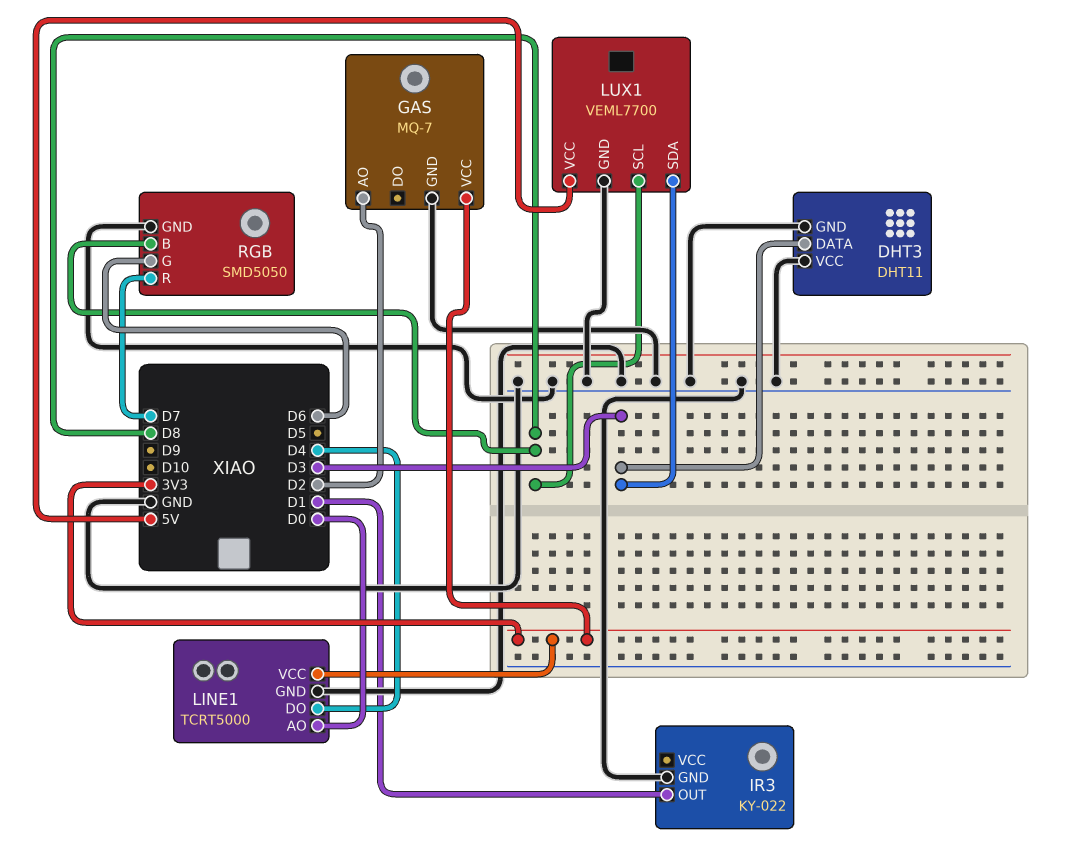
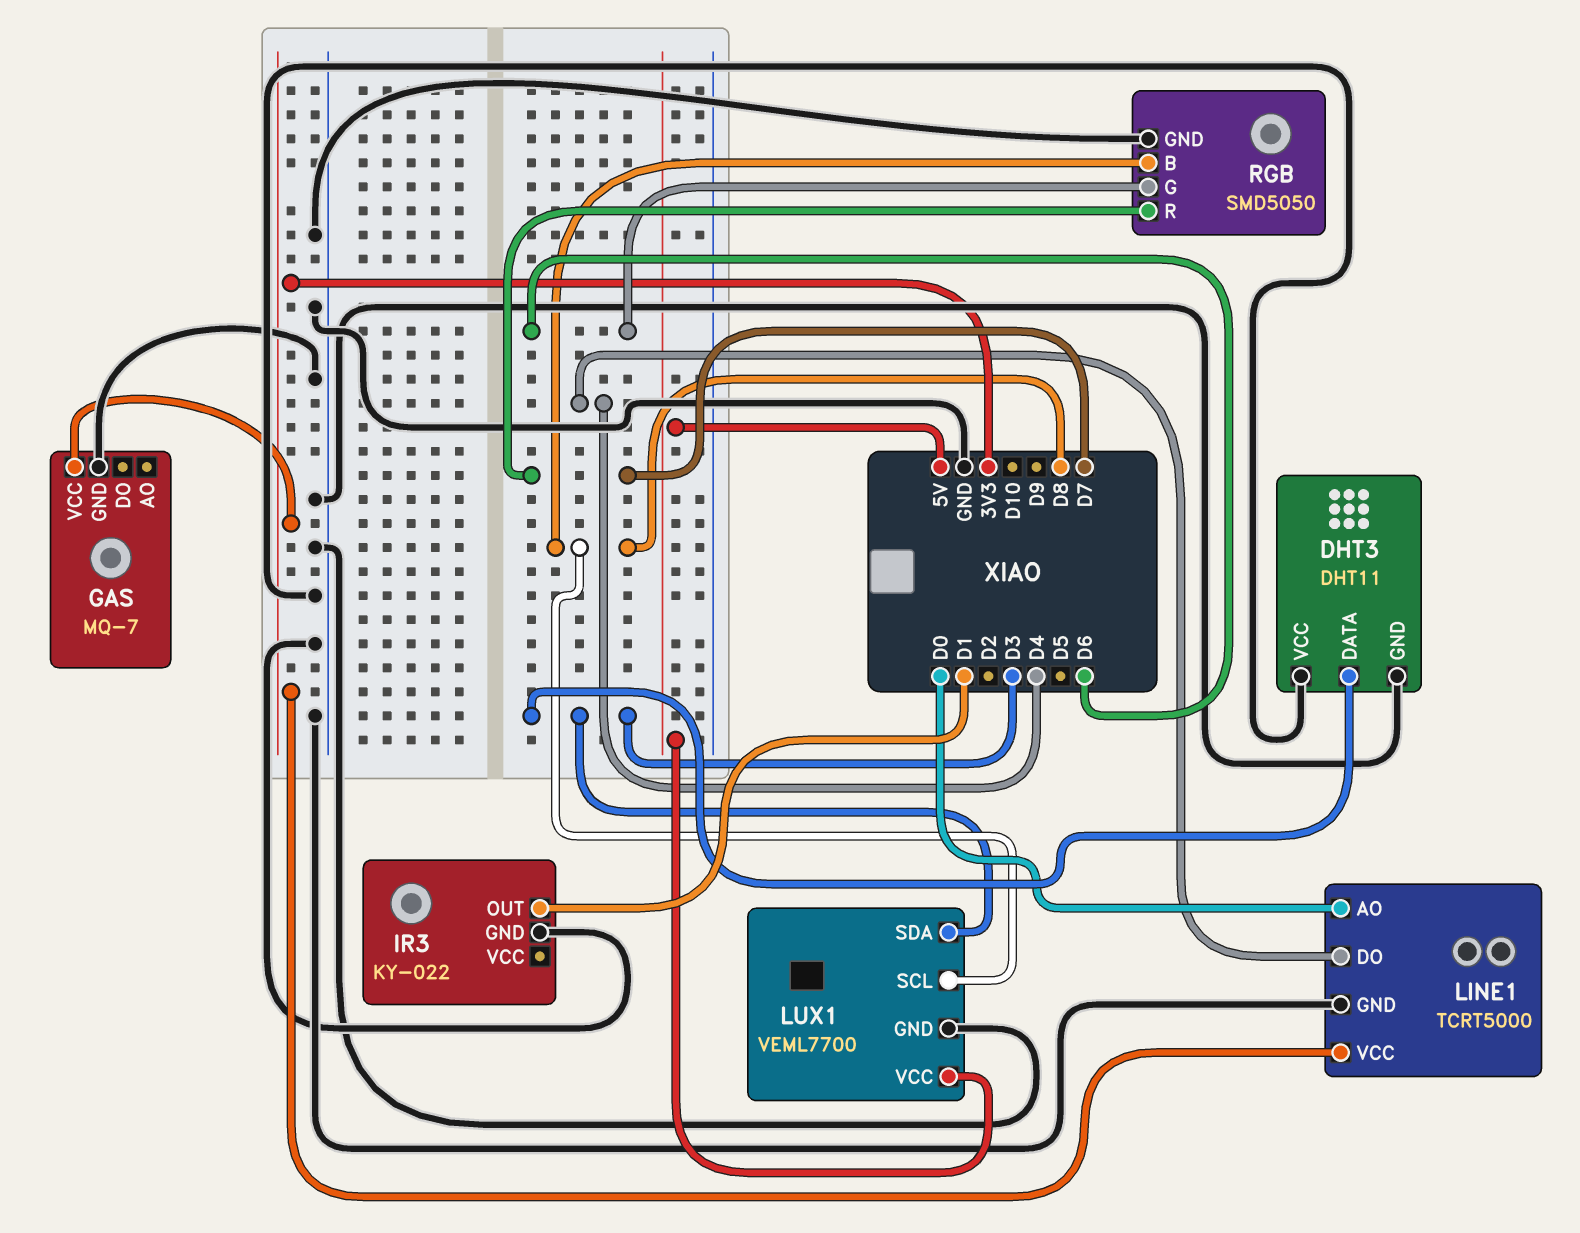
GAS pin AO: D2 -> none

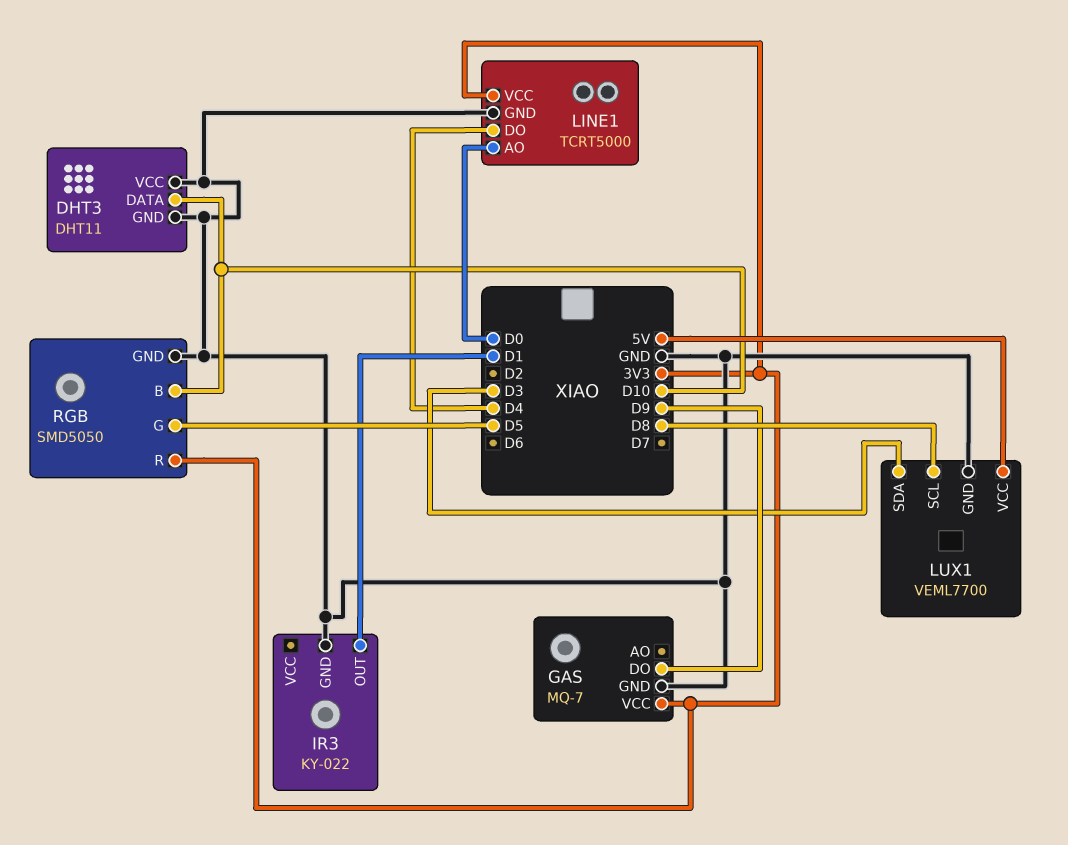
DHT3 pin DATA: D3 -> D10
GAS pin DO: none -> D9
RGB pin B: D8 -> D10
RGB pin G: D6 -> D5
RGB pin R: D7 -> 3V3

